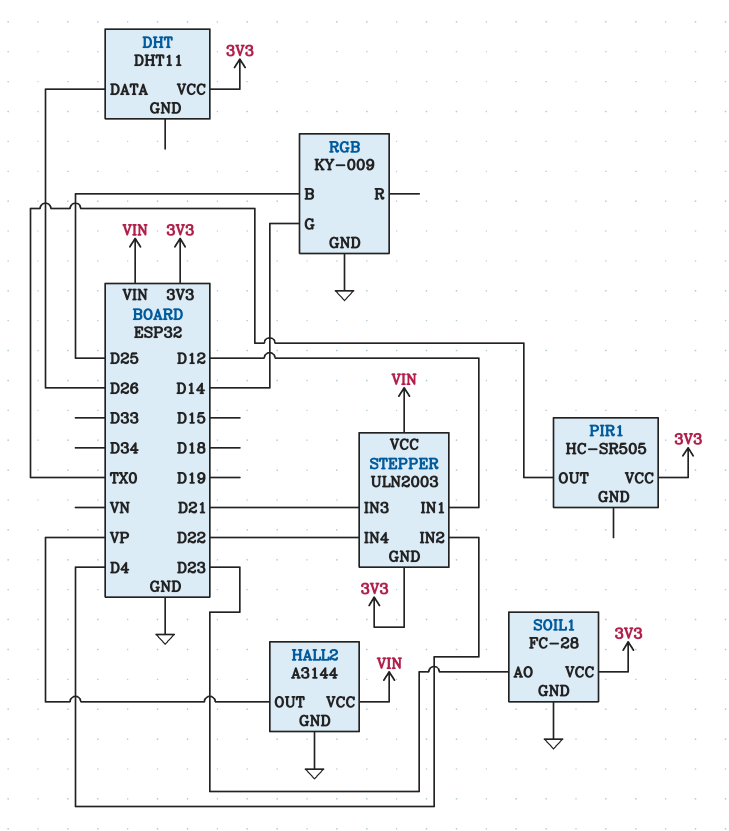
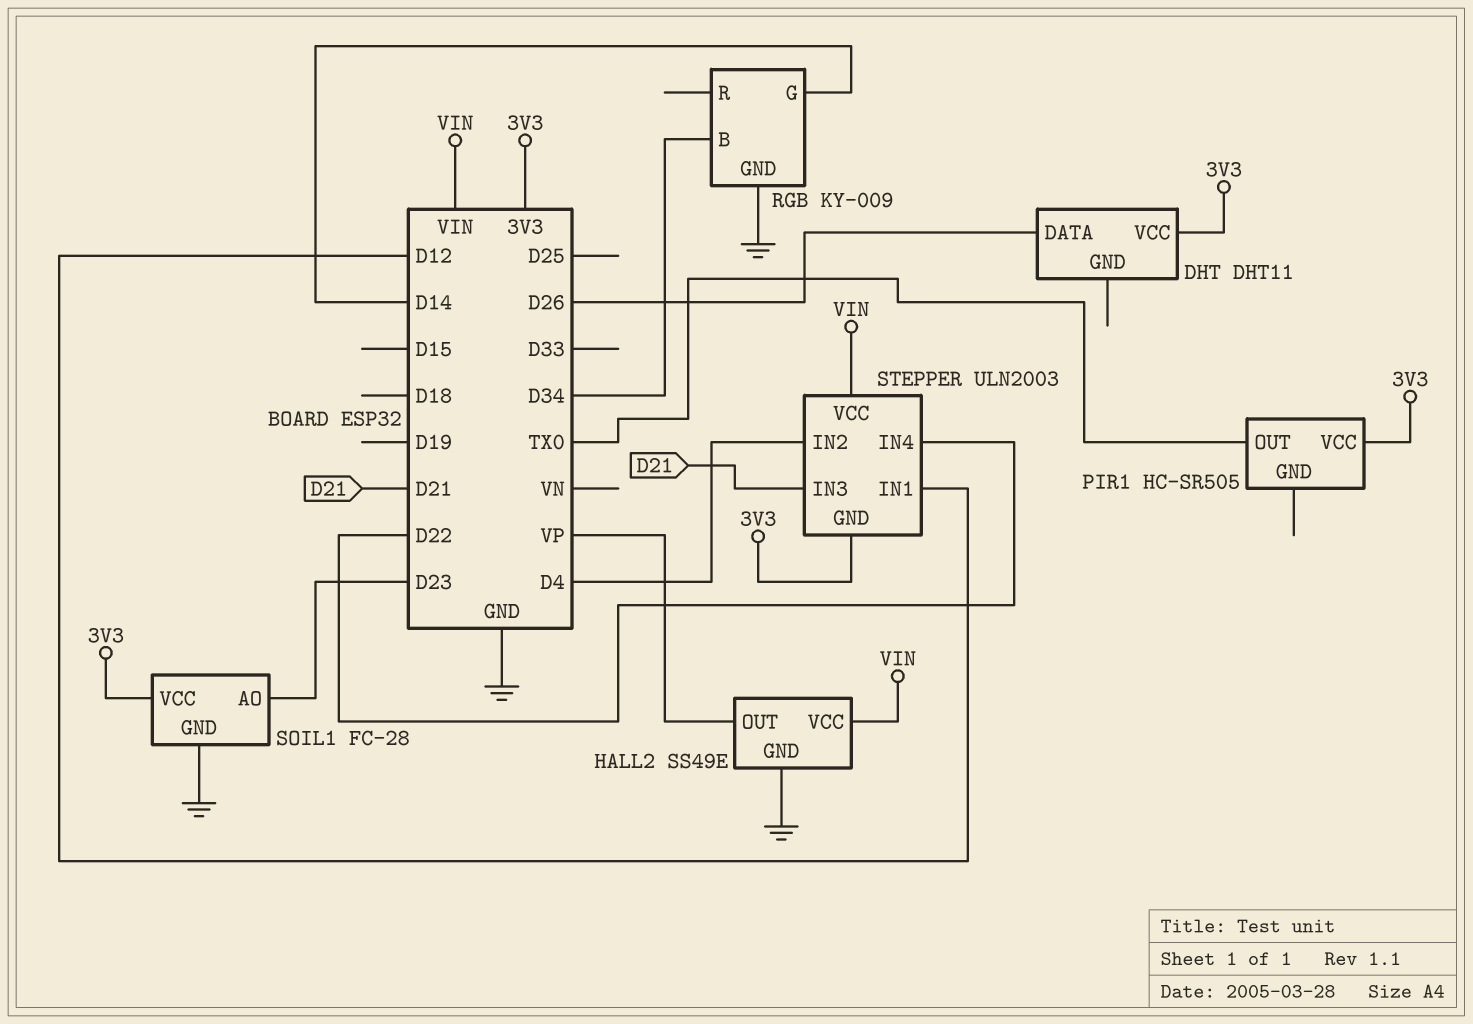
HALL2: A3144 -> SS49E
RGB pin B: D25 -> D34

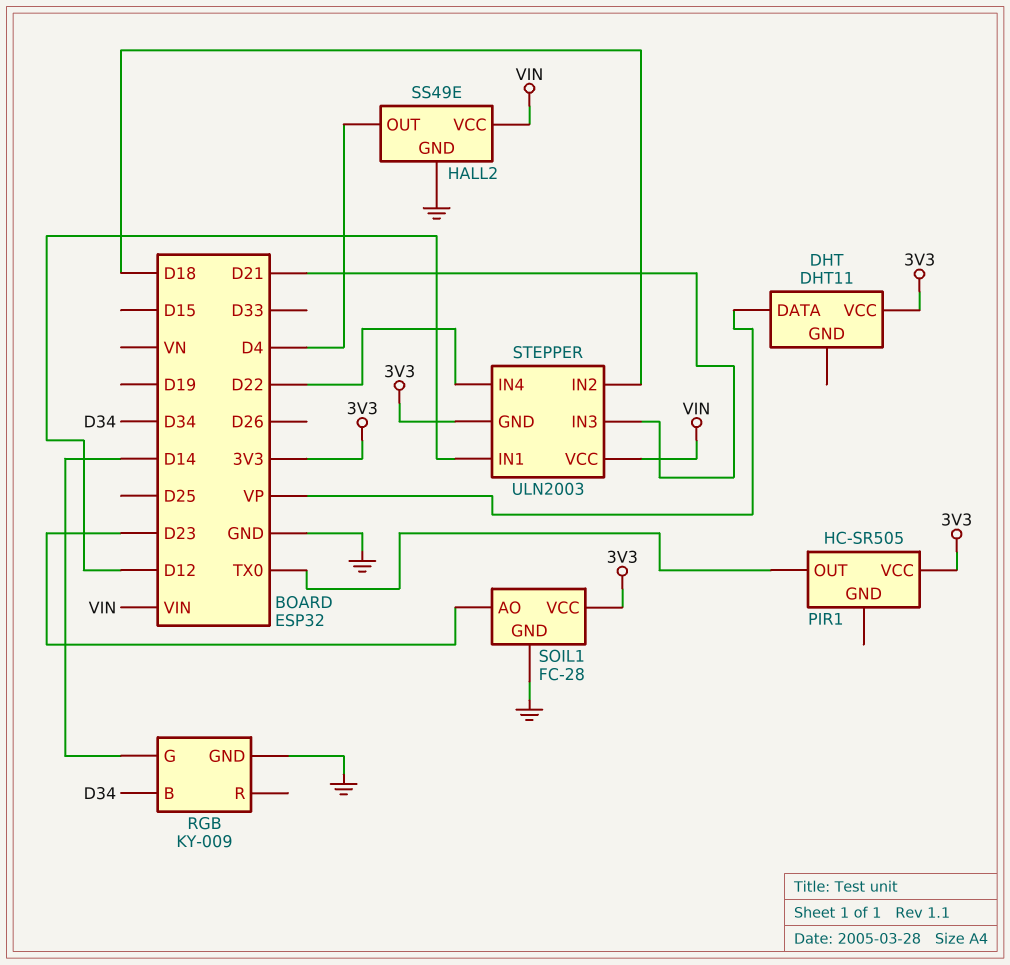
DHT pin DATA: D26 -> VP
HALL2 pin OUT: VP -> D4
STEPPER pin IN2: D4 -> D18

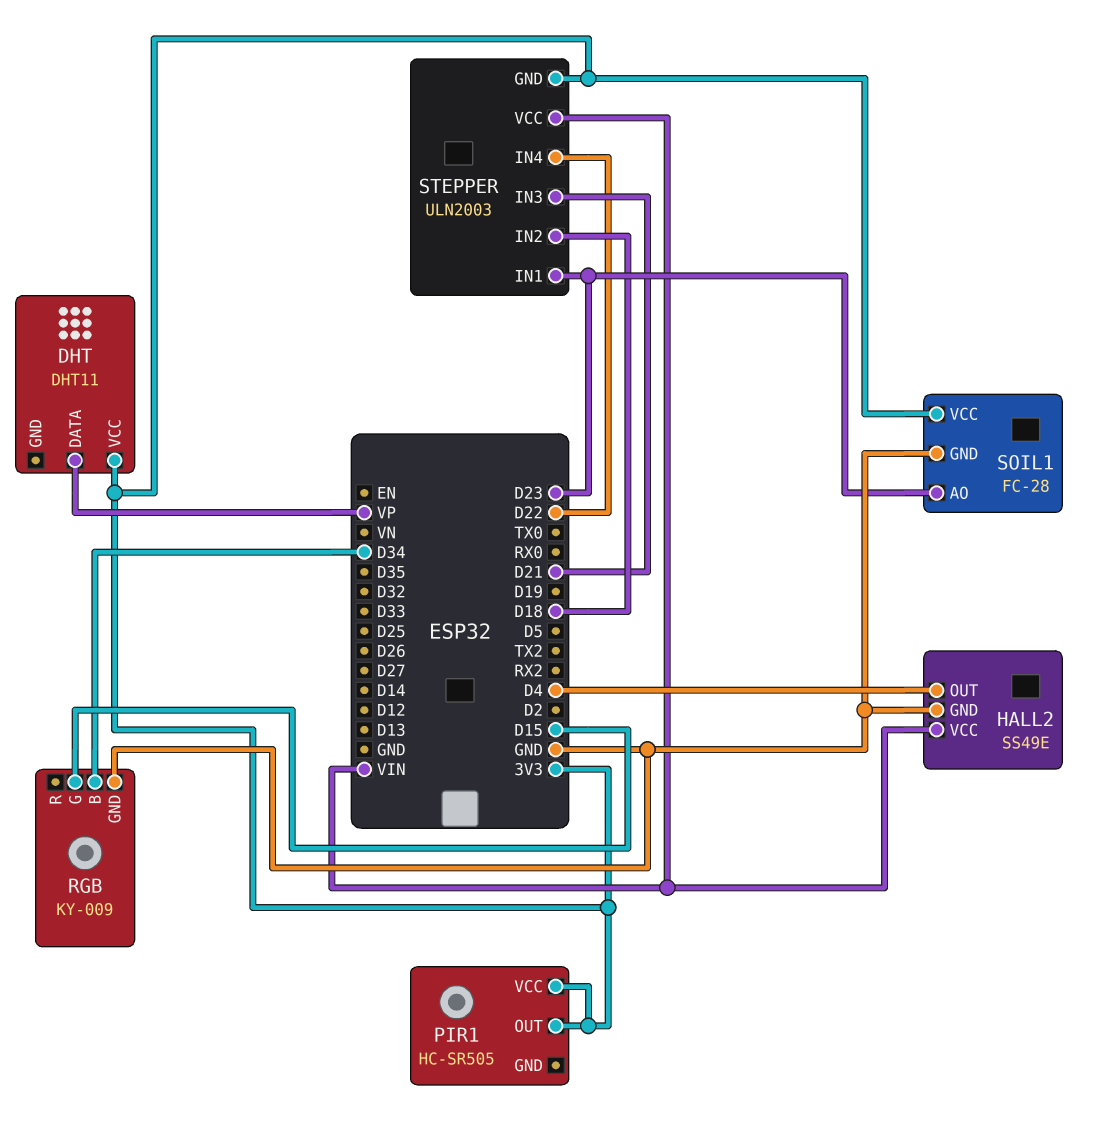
PIR1 pin OUT: TX0 -> 3V3
RGB pin G: D14 -> D15
STEPPER pin IN1: D12 -> D23

